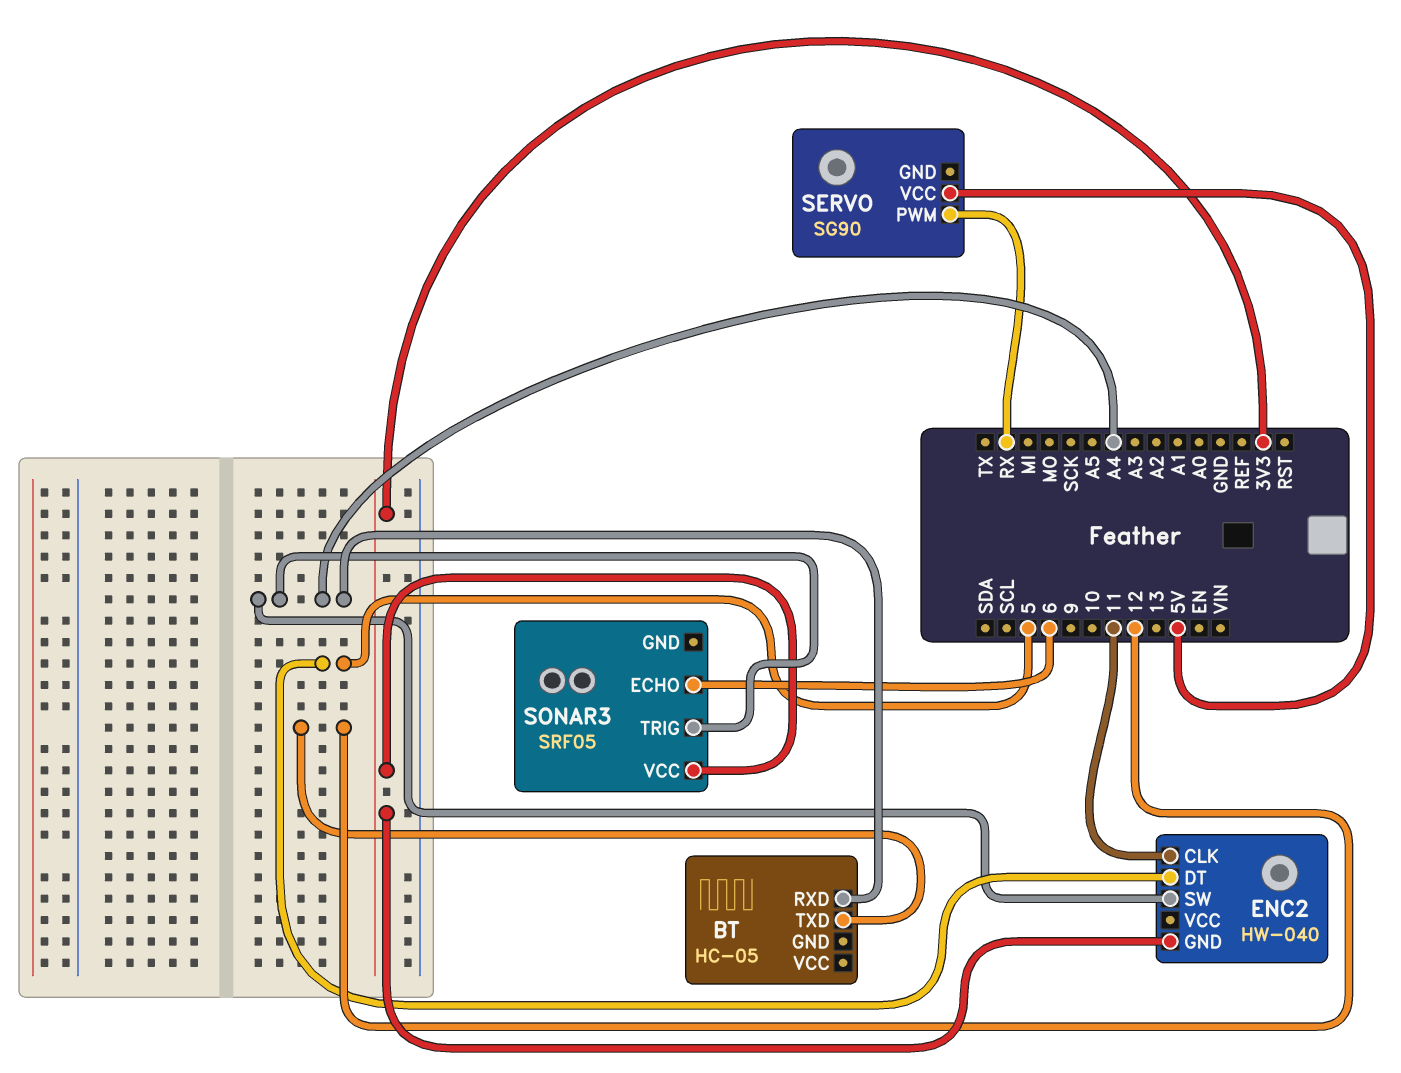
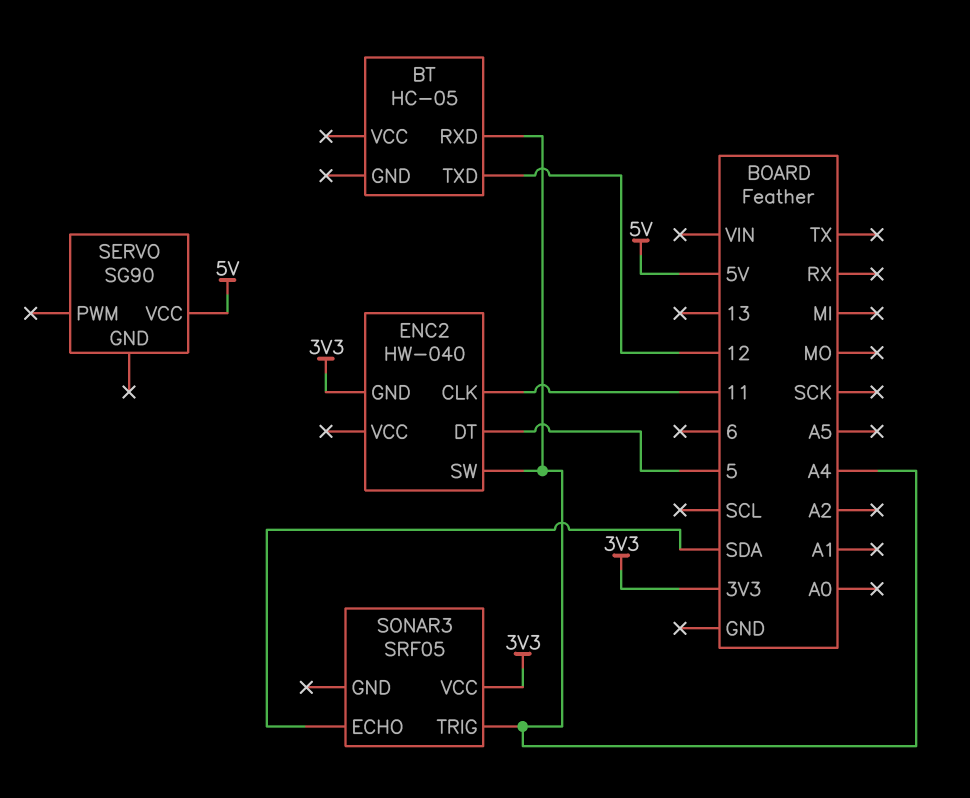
SERVO pin PWM: RX -> none
SONAR3 pin ECHO: 6 -> SDA

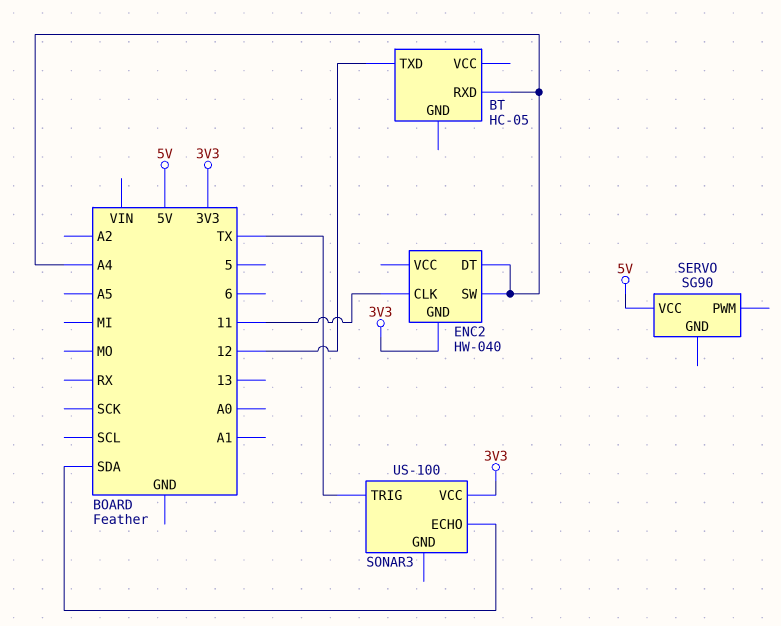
ENC2 pin DT: 5 -> A4
SONAR3: SRF05 -> US-100
SONAR3 pin TRIG: A4 -> TX

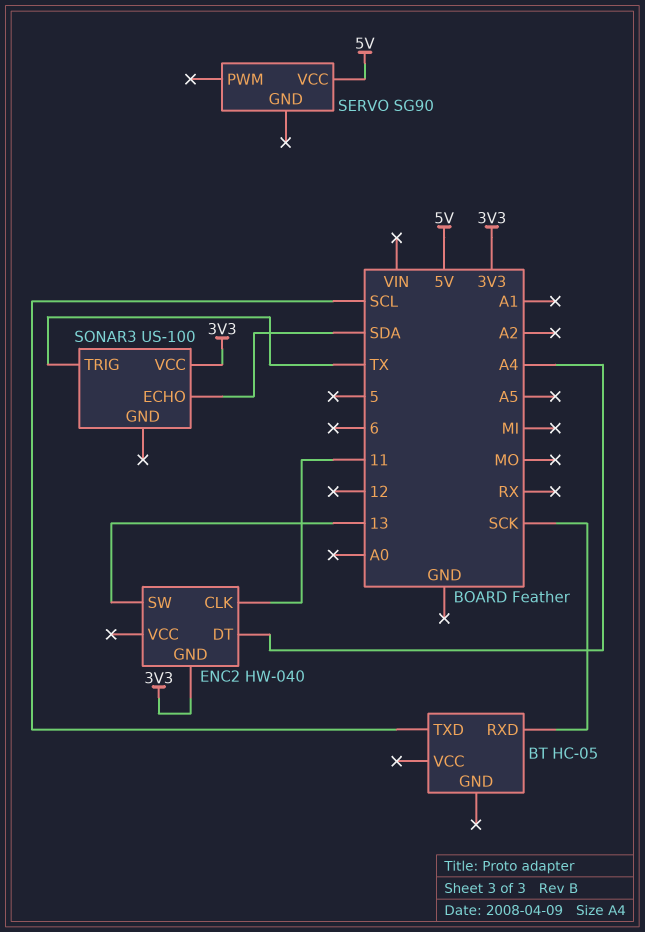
BT pin RXD: A4 -> SCK
BT pin TXD: 12 -> SCL
ENC2 pin SW: A4 -> 13

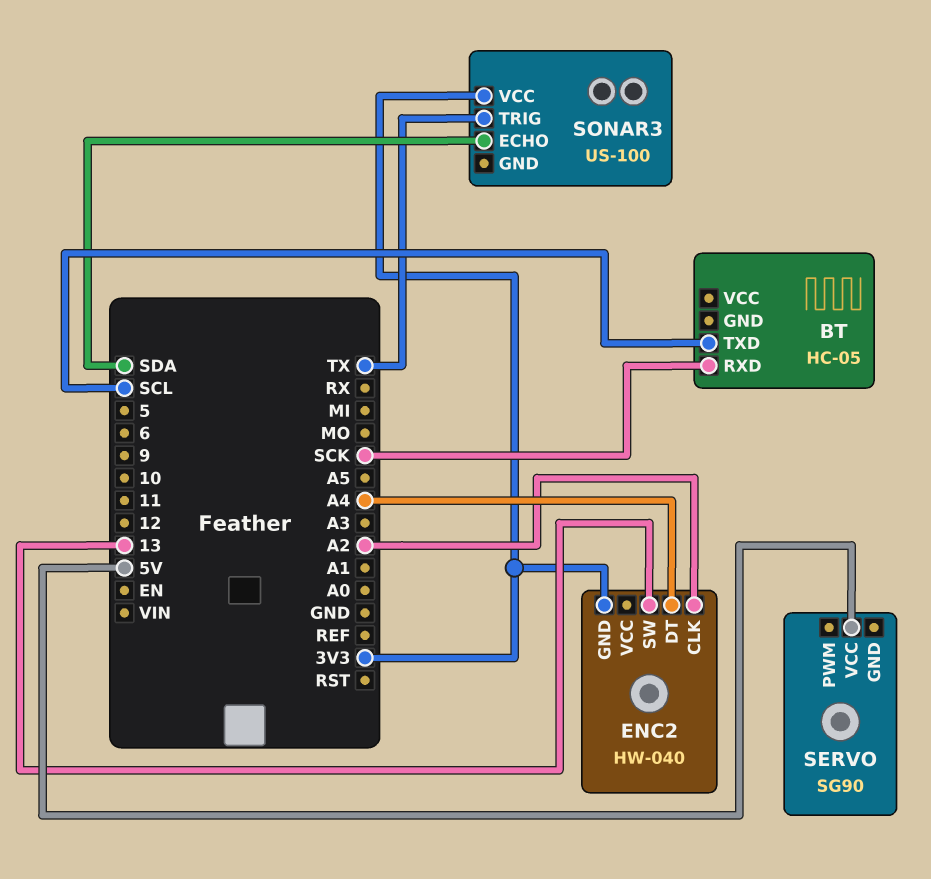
ENC2 pin CLK: 11 -> A2

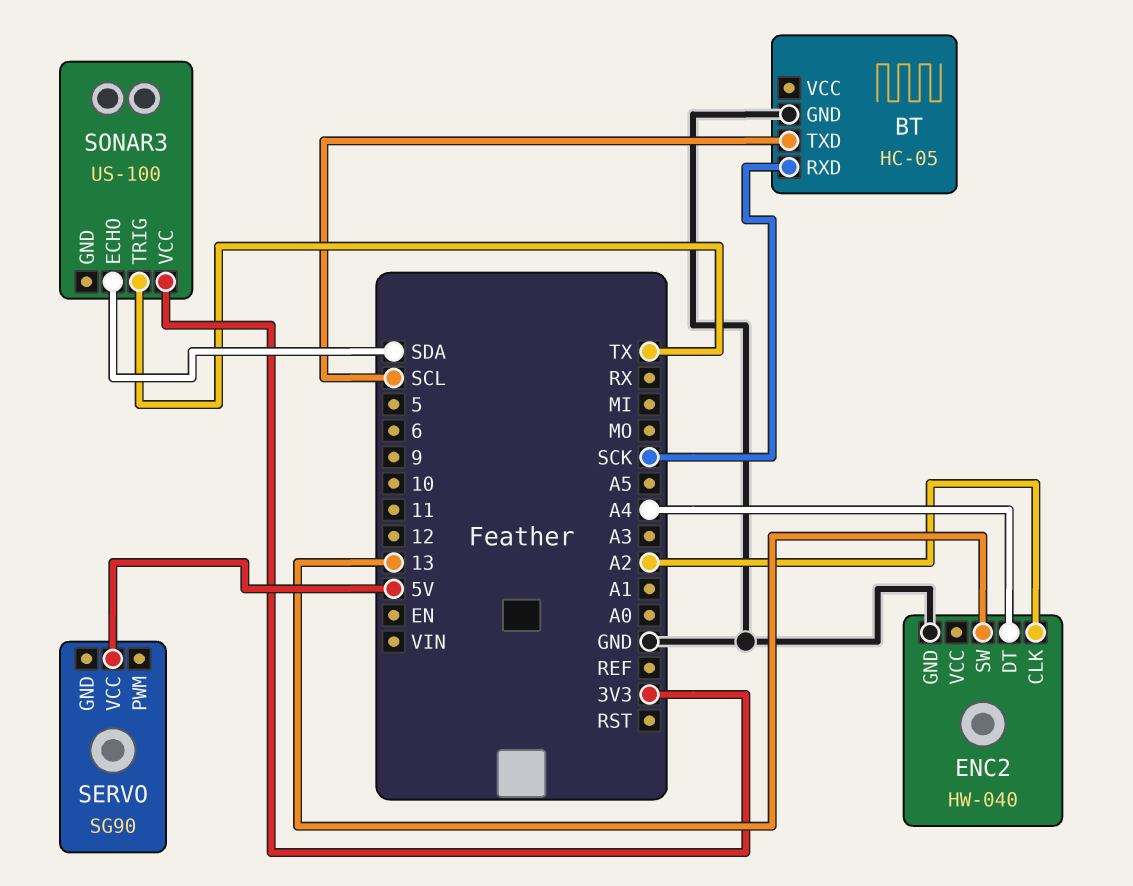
BT pin GND: none -> GND
ENC2 pin GND: 3V3 -> GND

